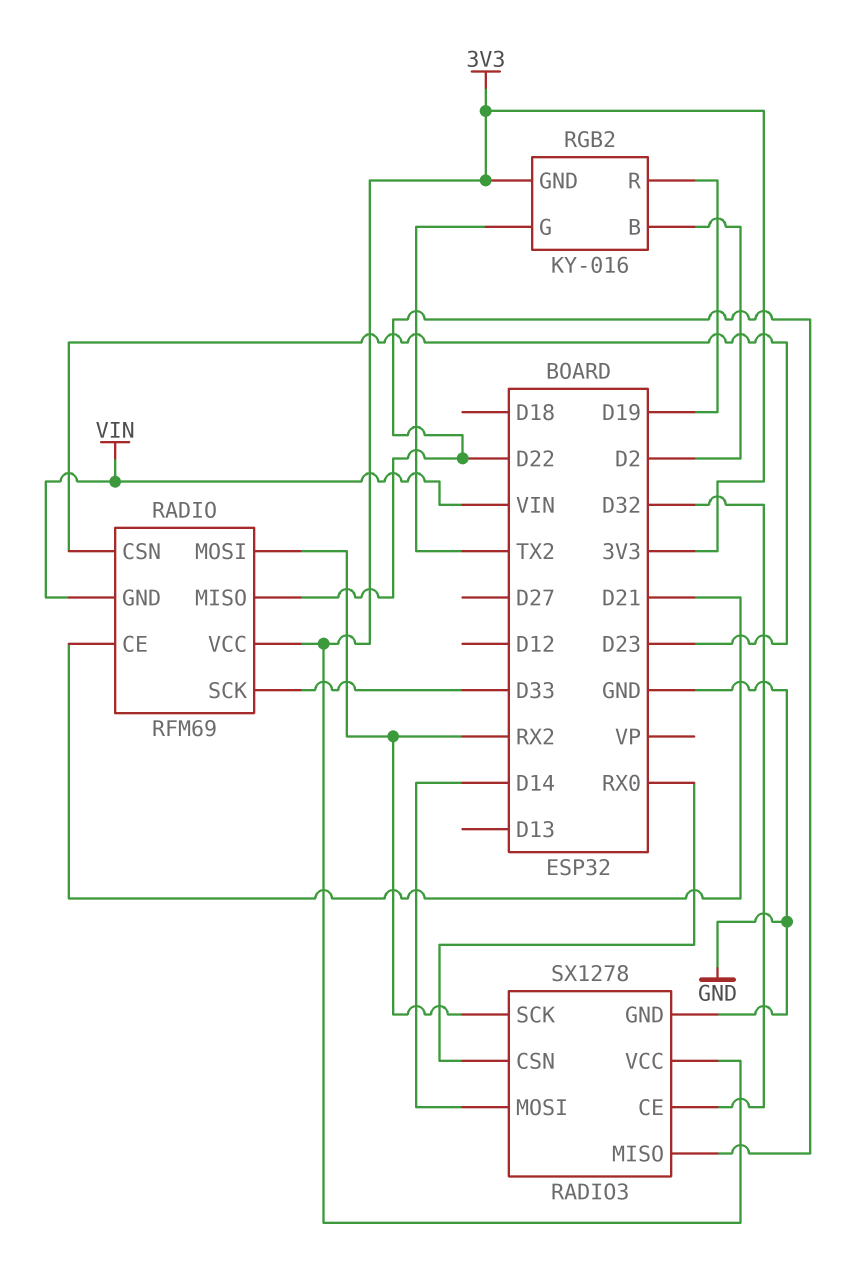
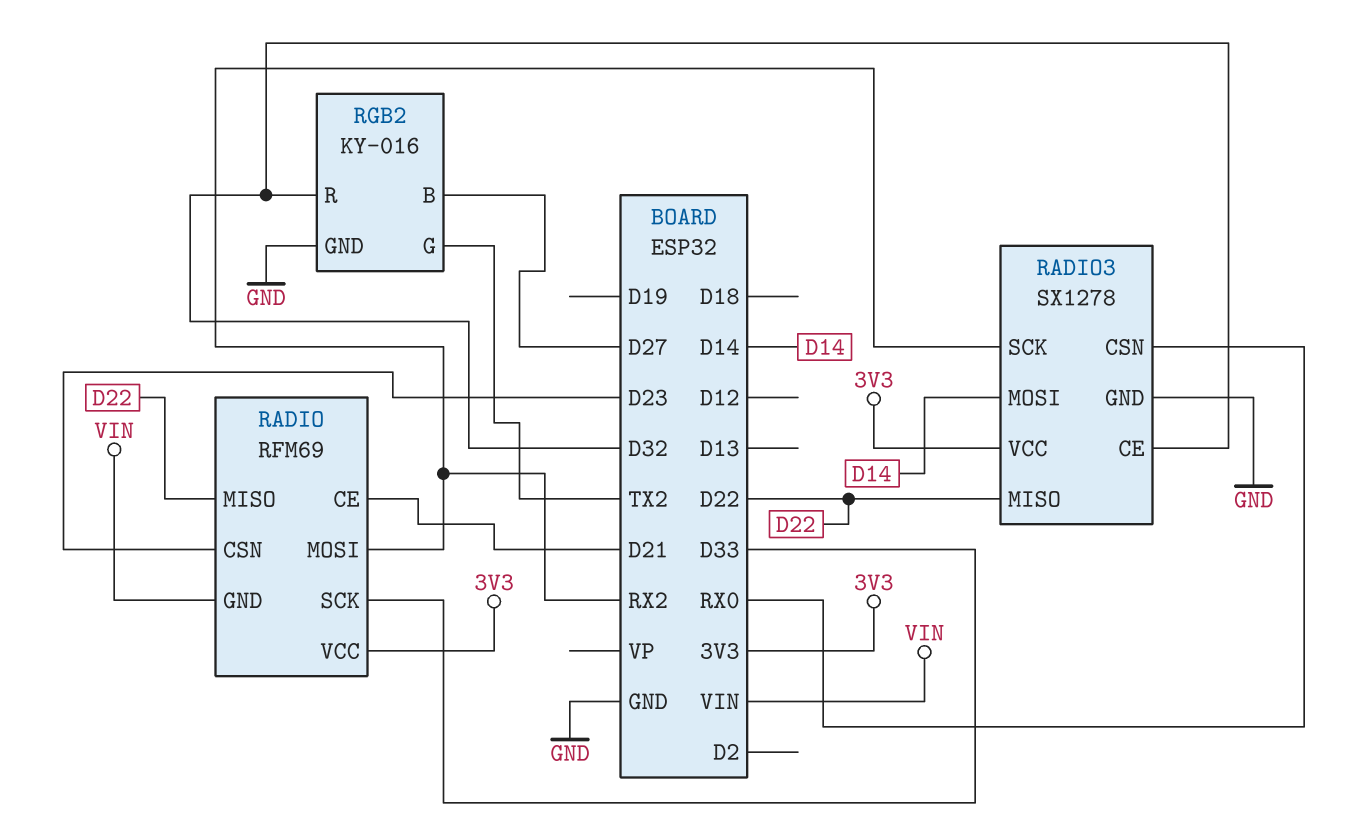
RGB2 pin B: D2 -> D27
RGB2 pin GND: 3V3 -> GND
RGB2 pin R: D19 -> D32

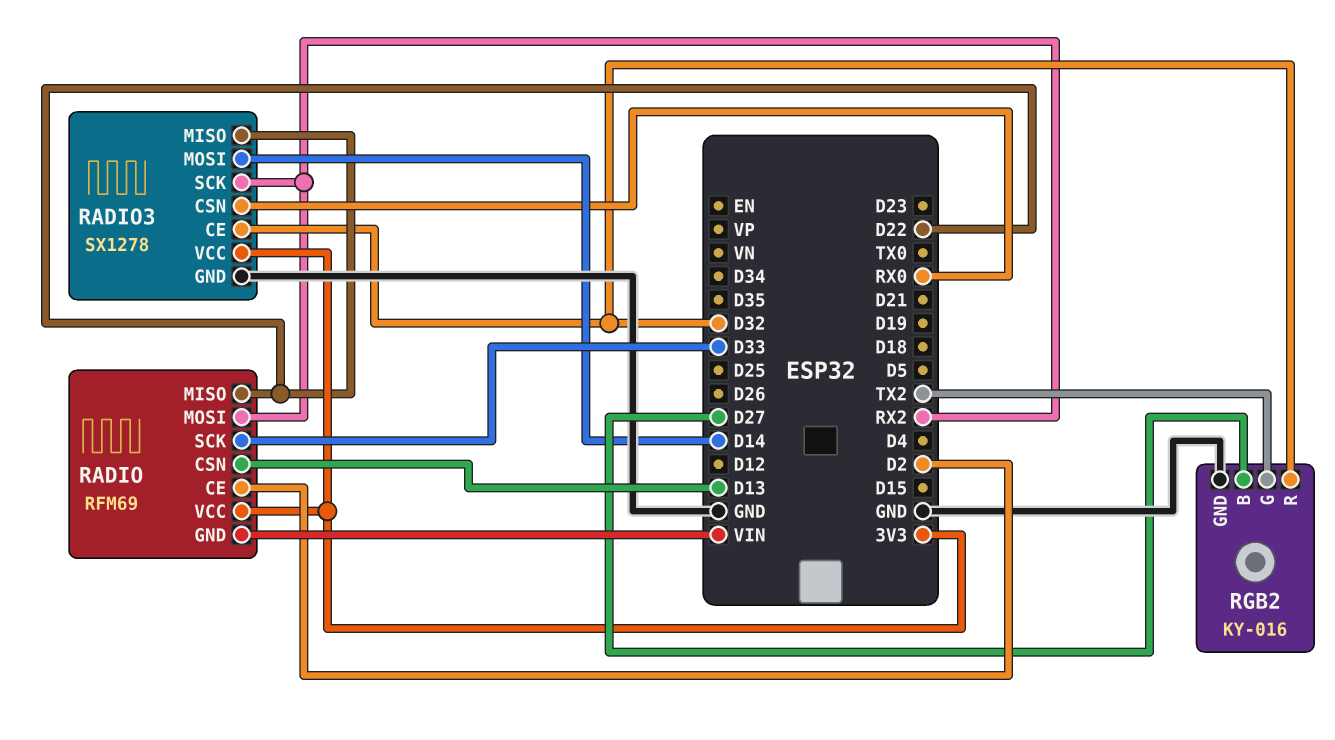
RADIO pin CE: D21 -> D2
RADIO pin CSN: D23 -> D13

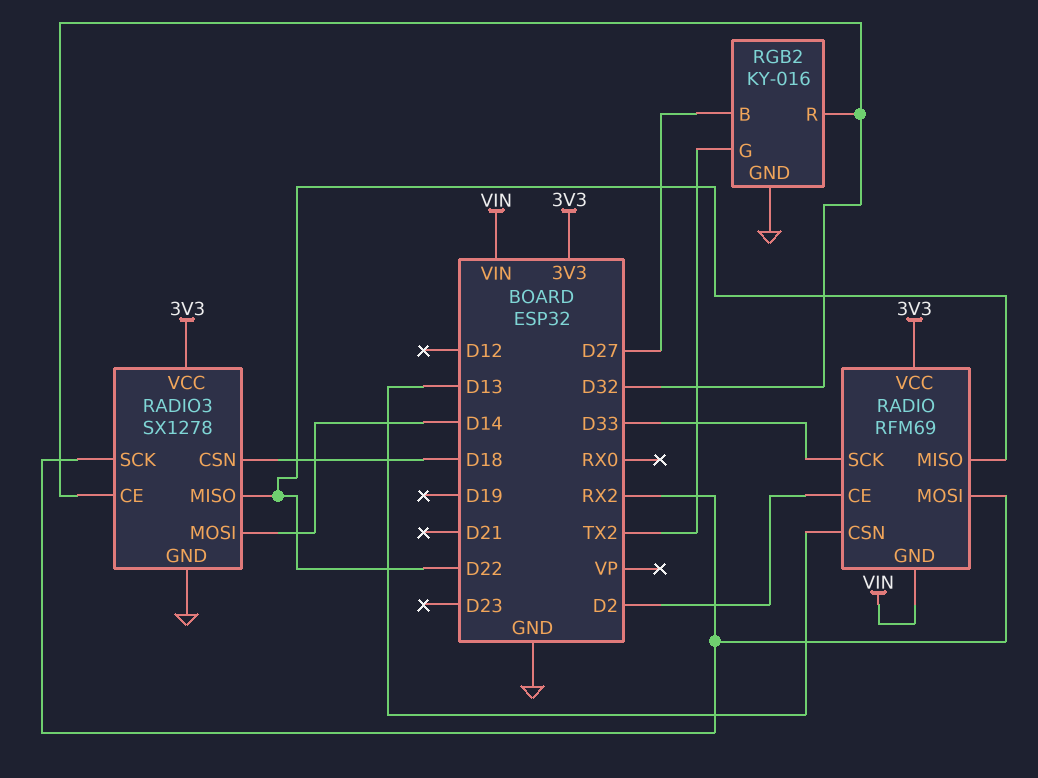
RADIO3 pin CSN: RX0 -> D18

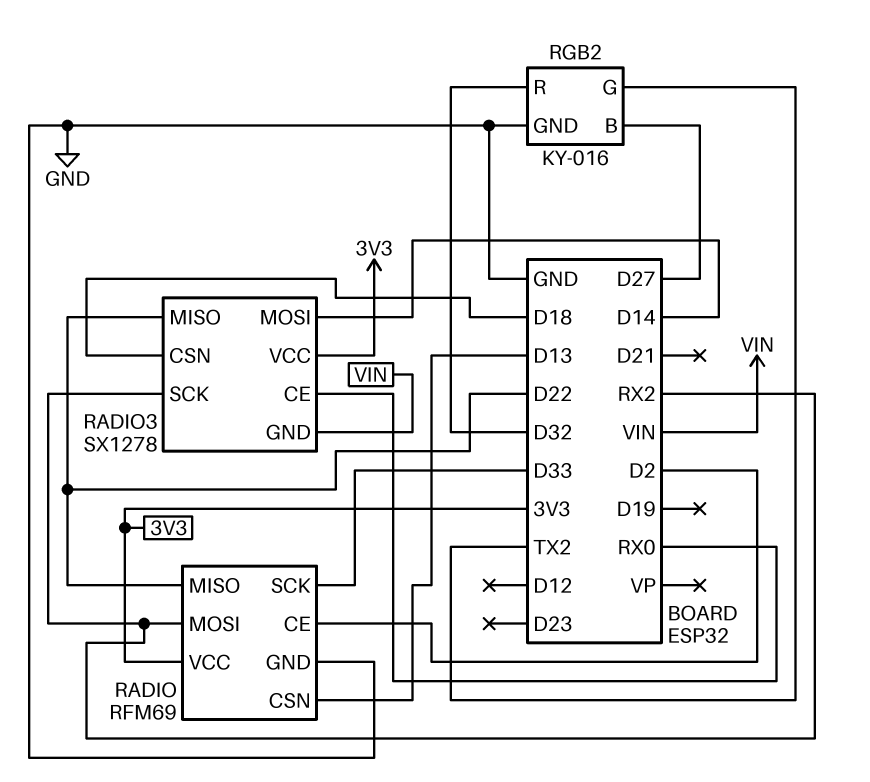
RADIO pin GND: VIN -> GND
RADIO3 pin CE: D32 -> RX0
RADIO3 pin GND: GND -> VIN

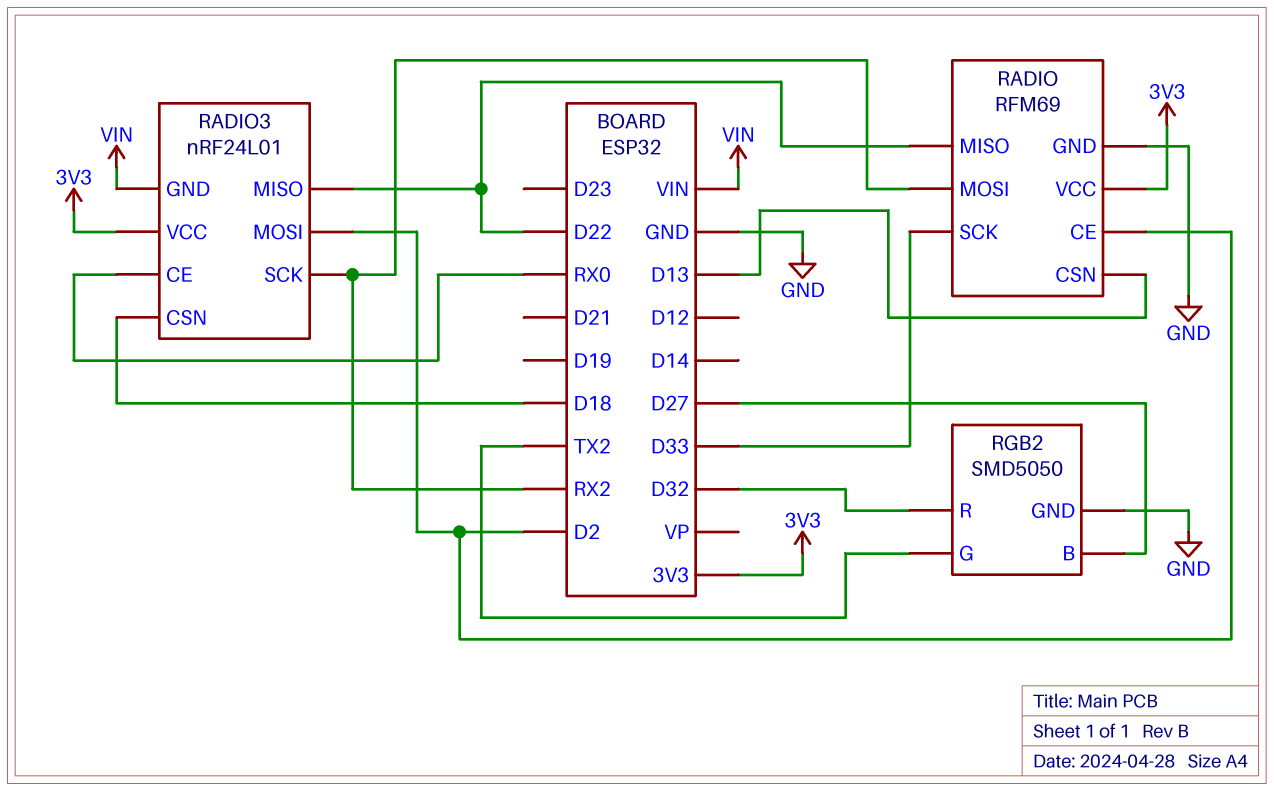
RADIO3: SX1278 -> nRF24L01
RADIO3 pin MOSI: D14 -> D2
RGB2: KY-016 -> SMD5050

